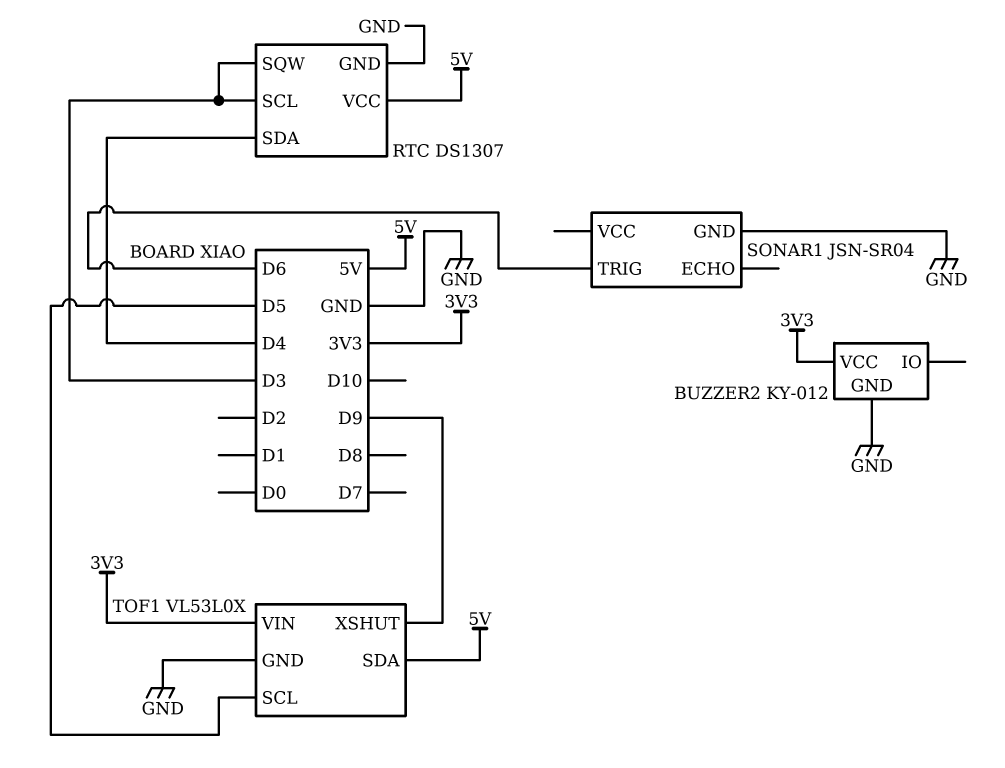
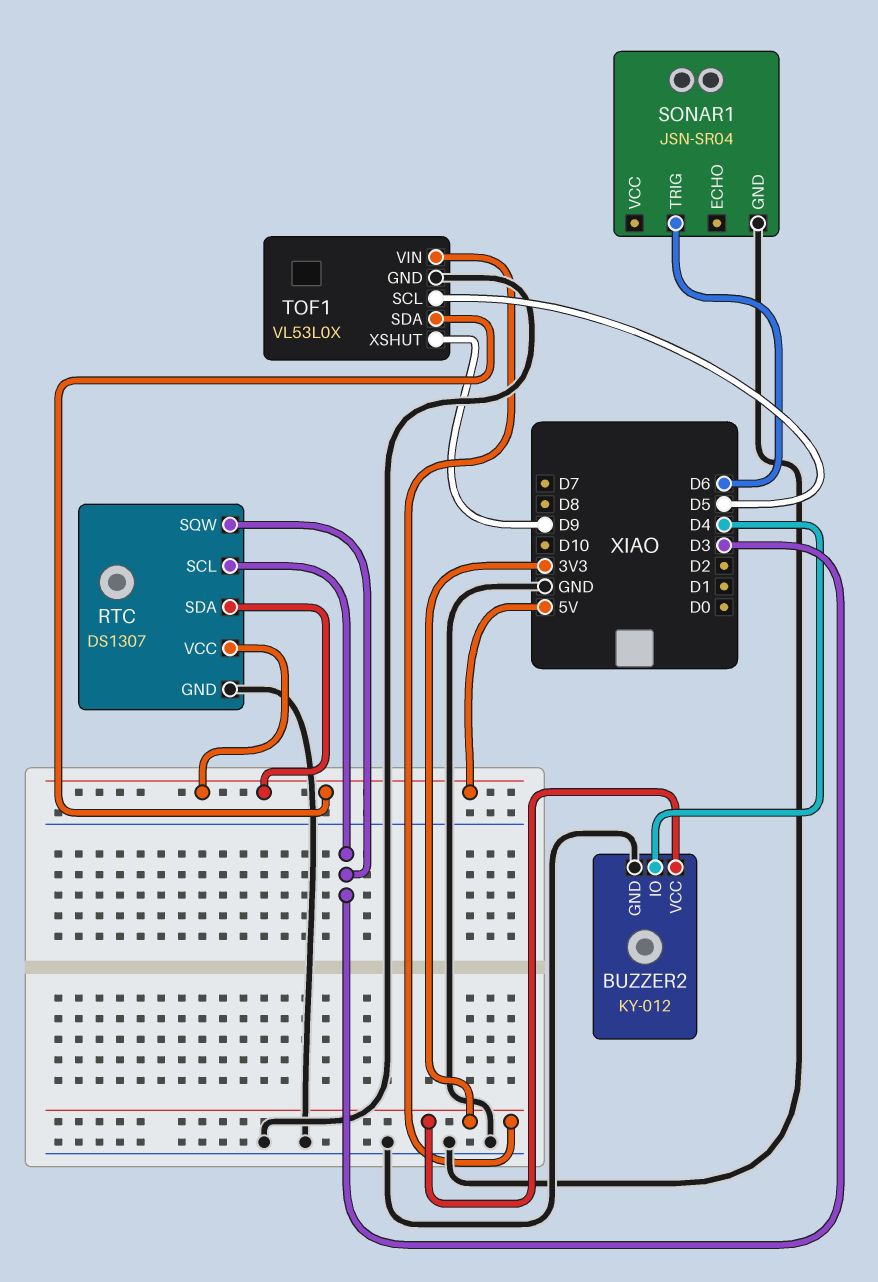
BUZZER2 pin IO: none -> D4
RTC pin SDA: D4 -> 5V

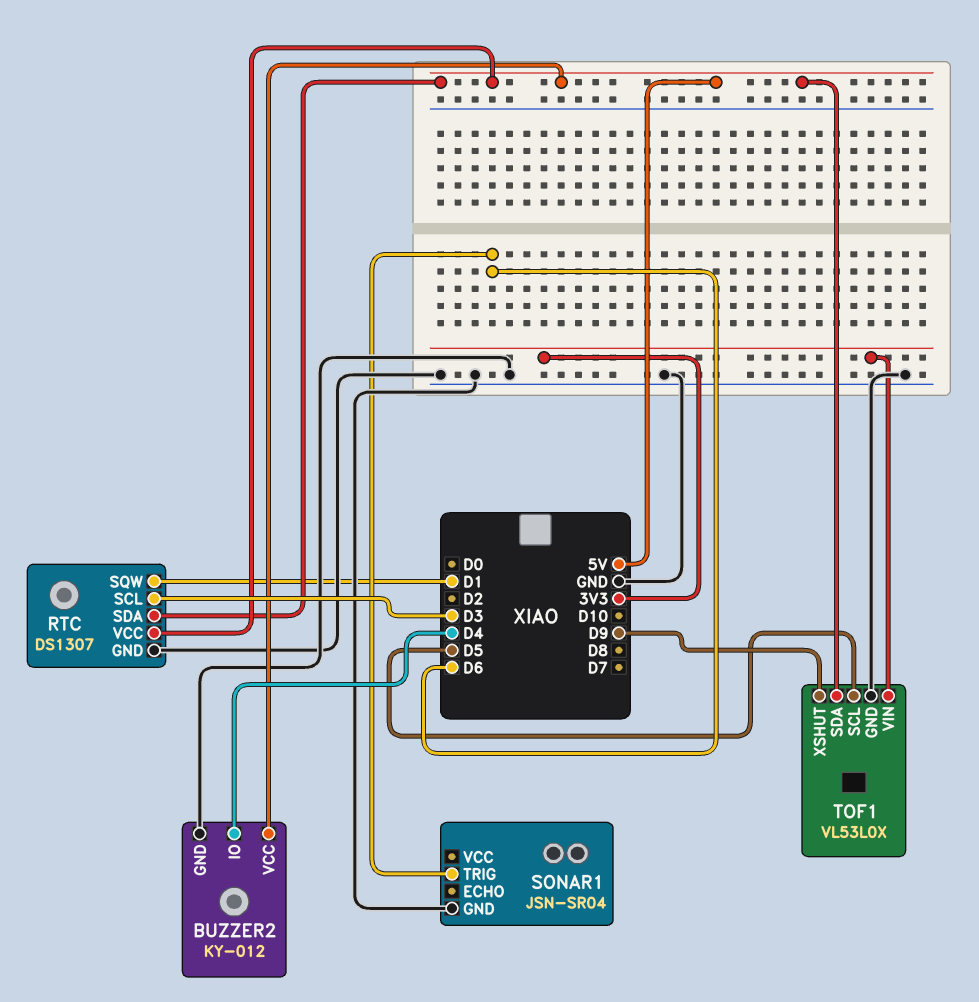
BUZZER2 pin VCC: 3V3 -> 5V
RTC pin SQW: D3 -> D1

